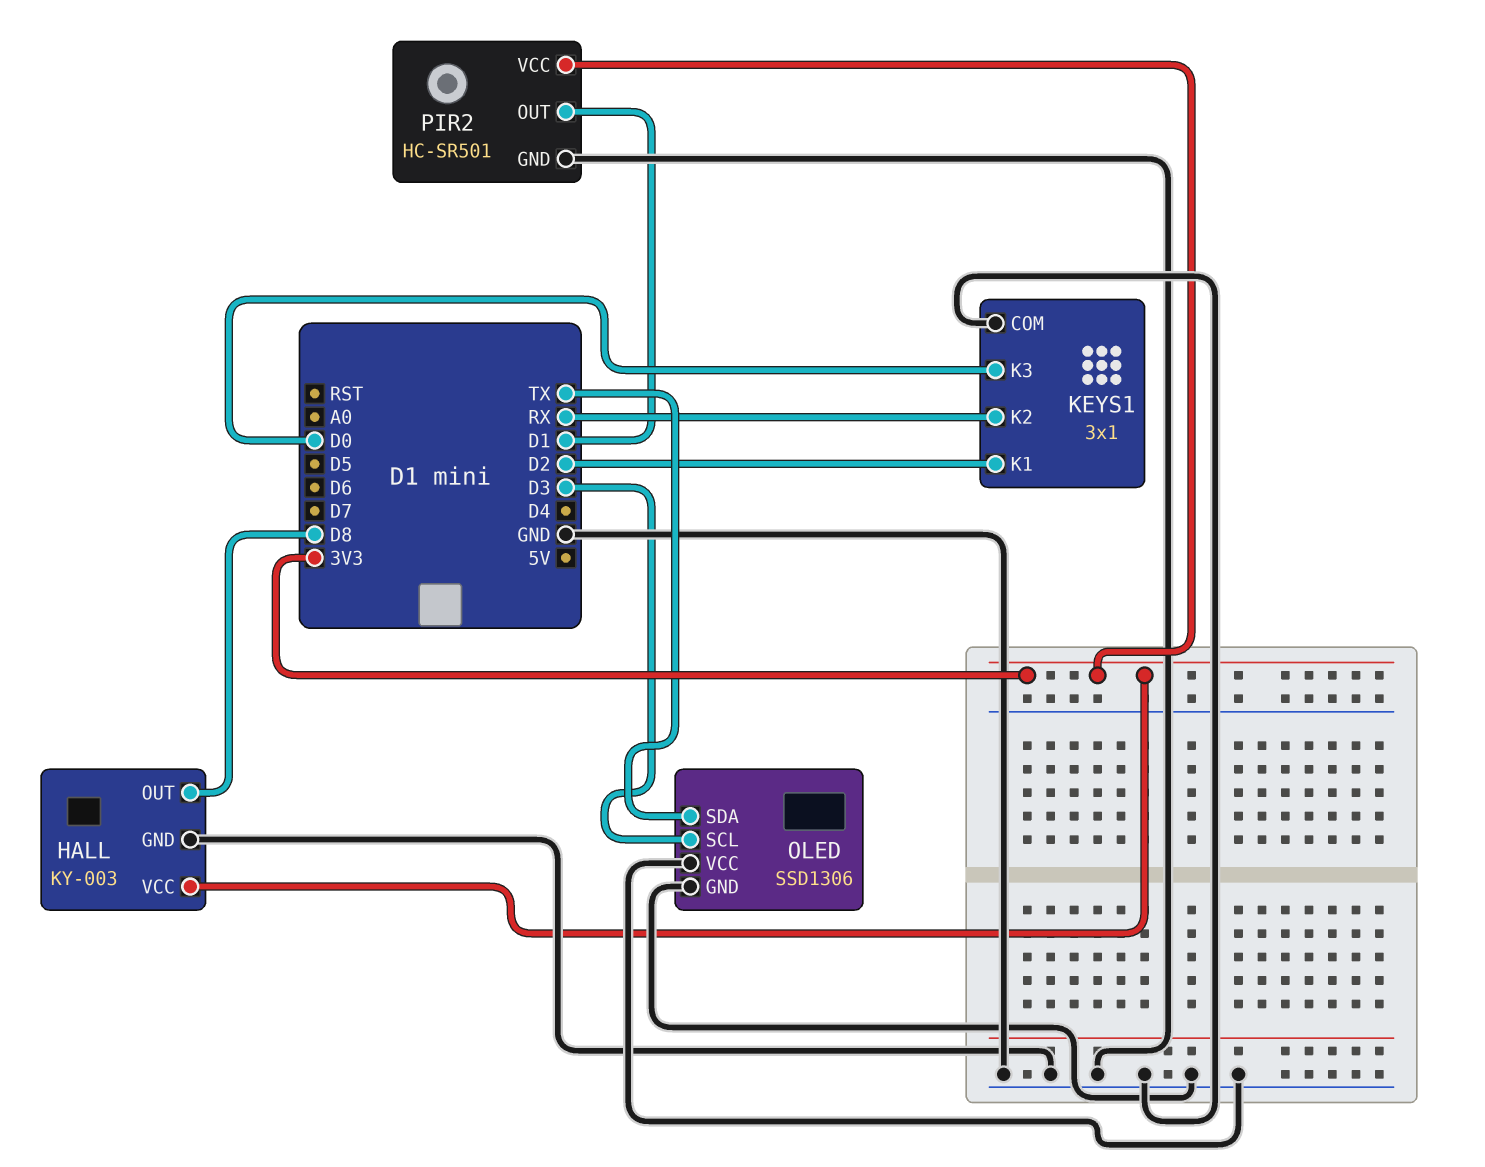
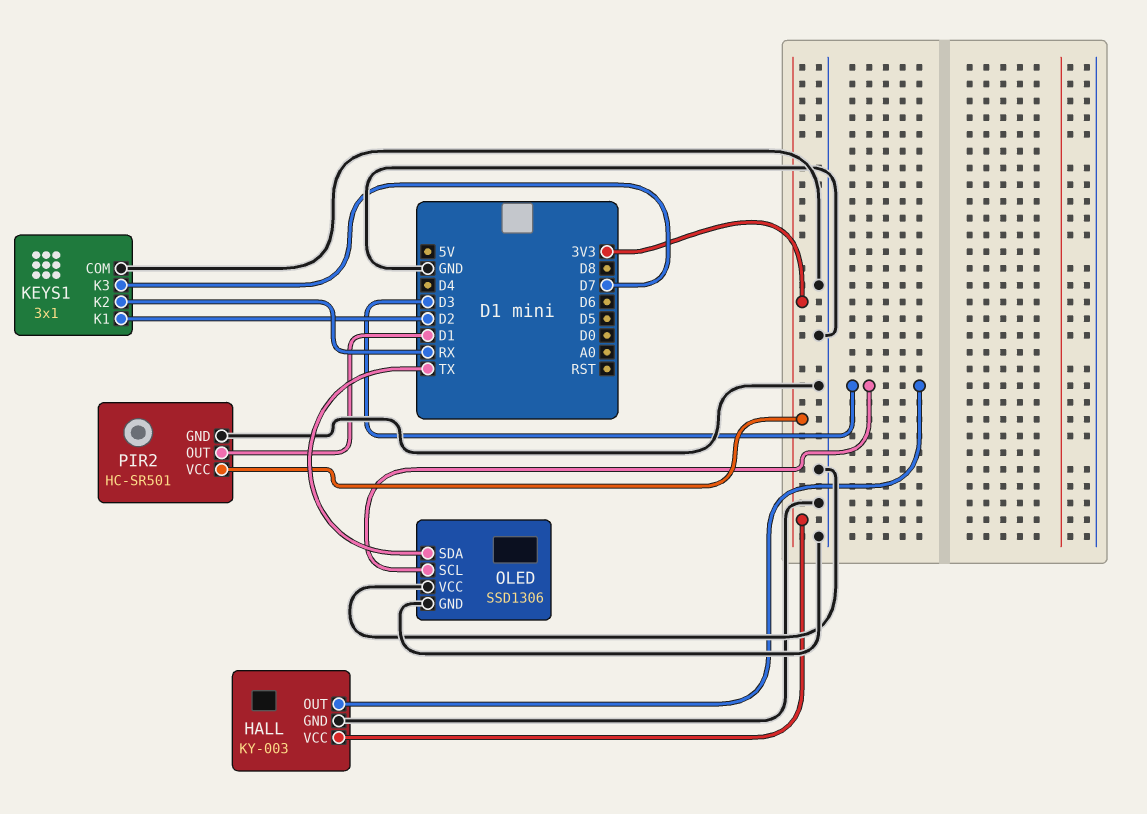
HALL pin OUT: D8 -> D3
KEYS1 pin K3: D0 -> D7

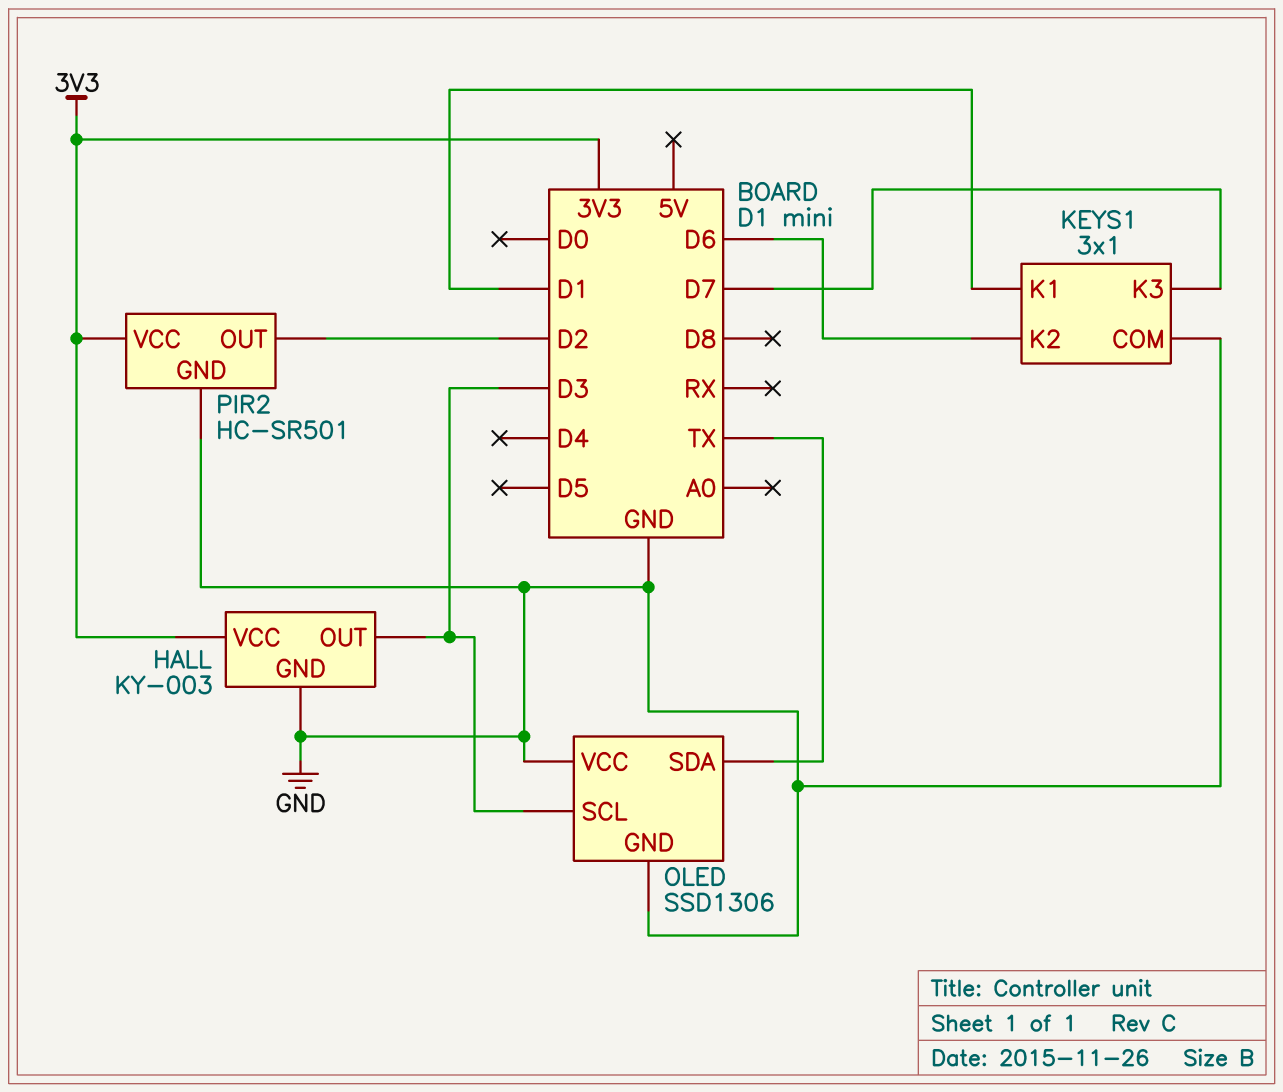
KEYS1 pin K1: D2 -> D1
KEYS1 pin K2: RX -> D6
PIR2 pin OUT: D1 -> D2

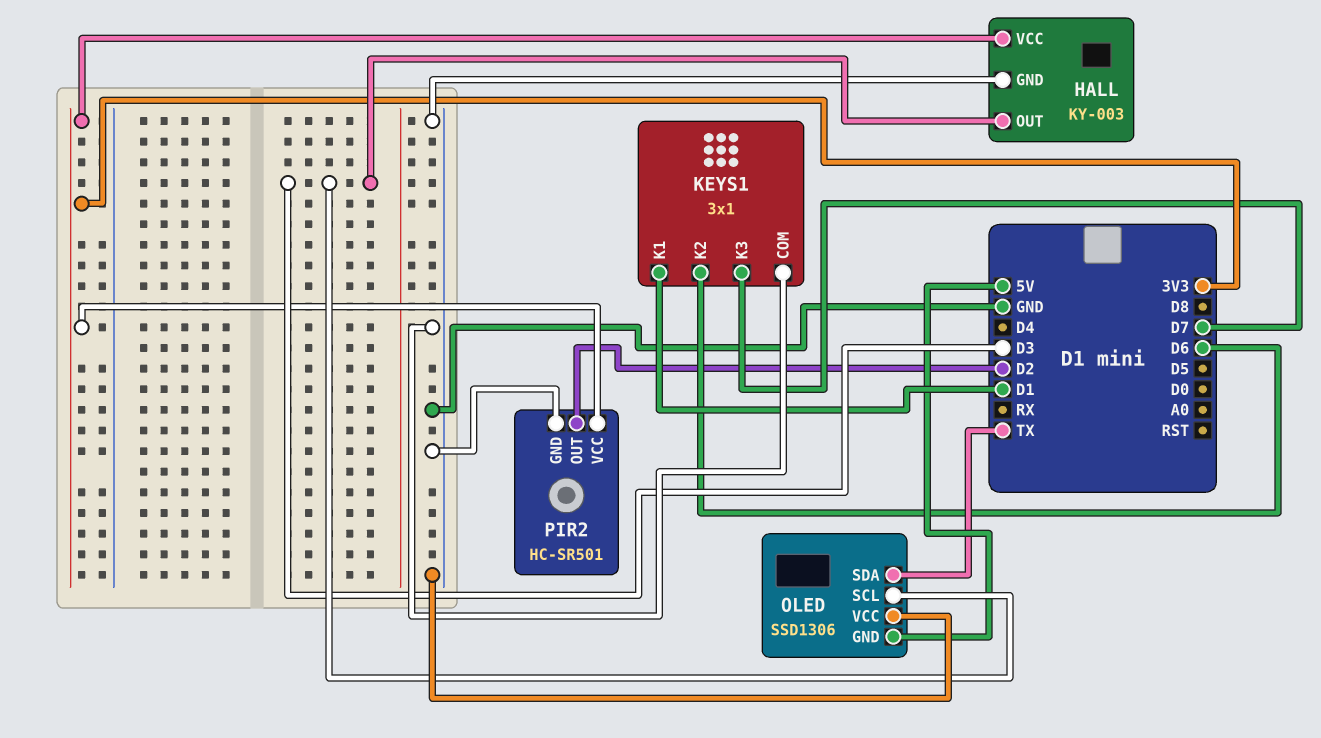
OLED pin GND: GND -> 5V

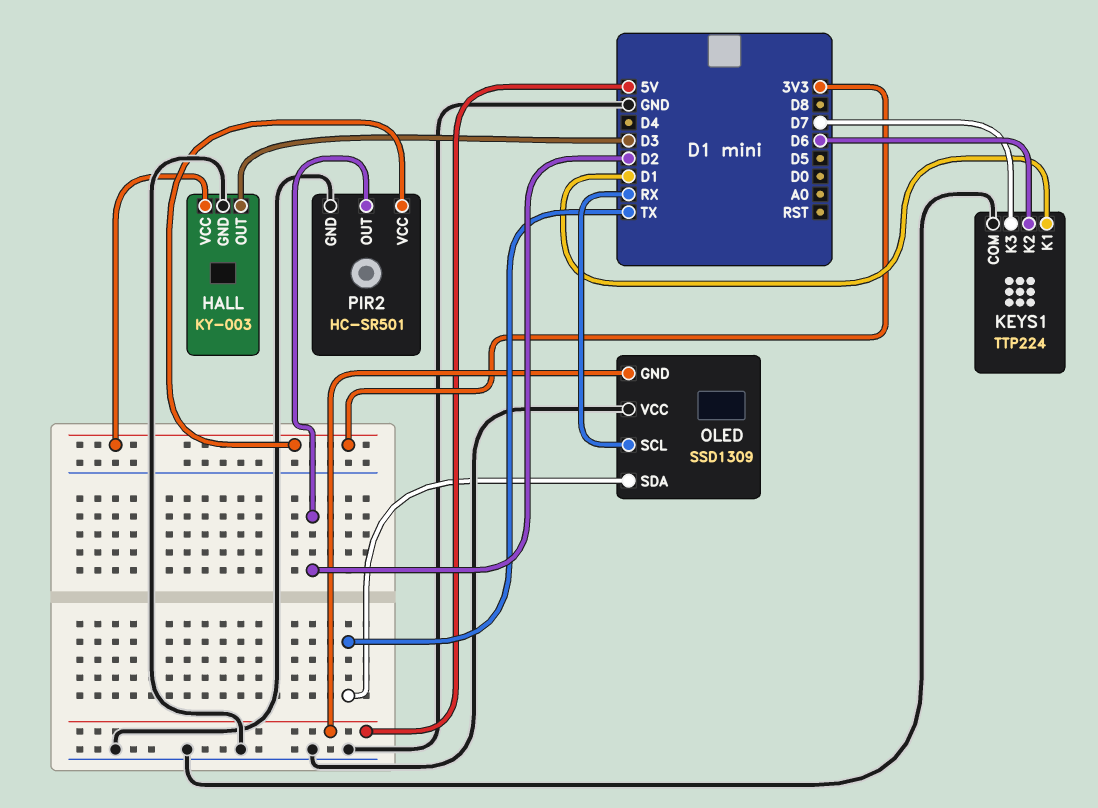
KEYS1: 3x1 -> TTP224
OLED: SSD1306 -> SSD1309
OLED pin SCL: D3 -> RX

